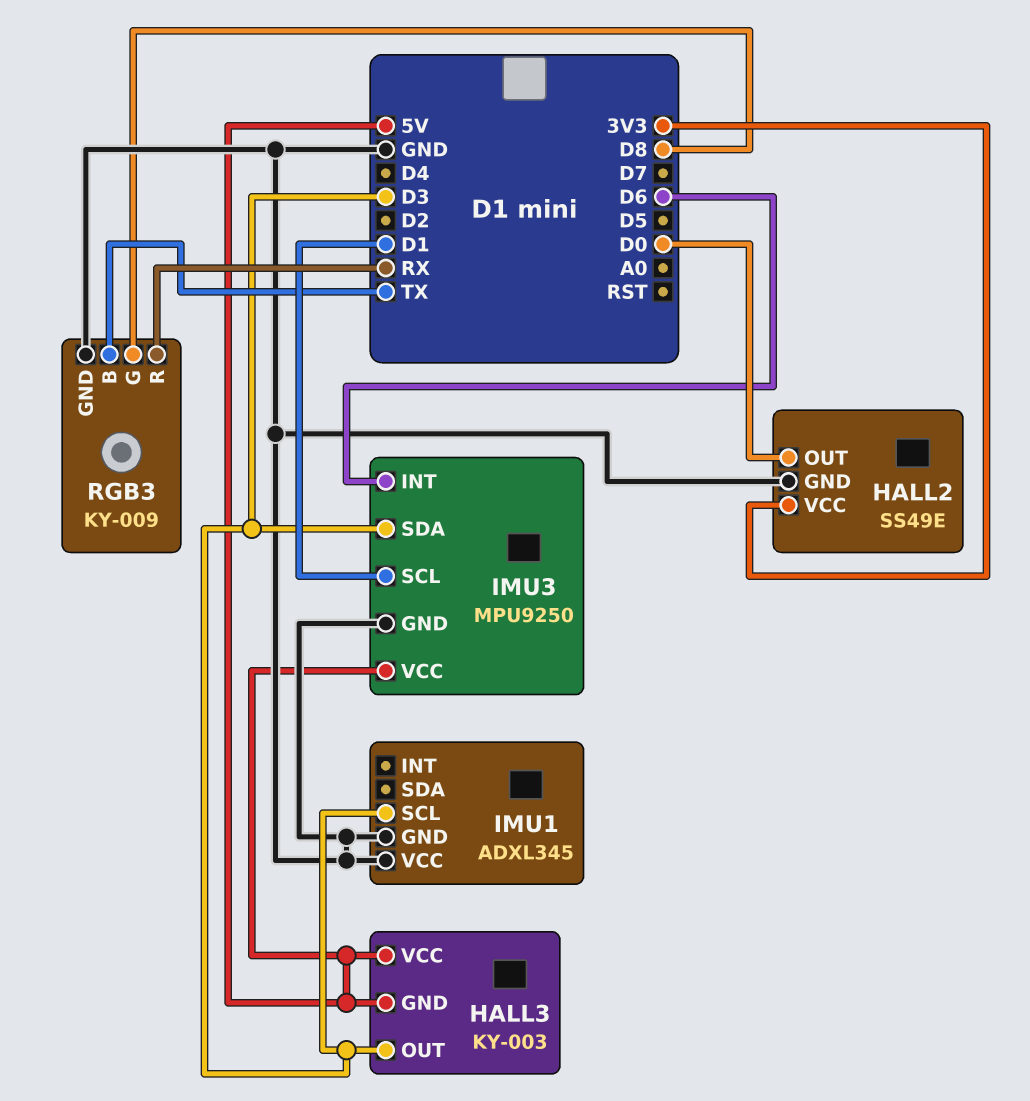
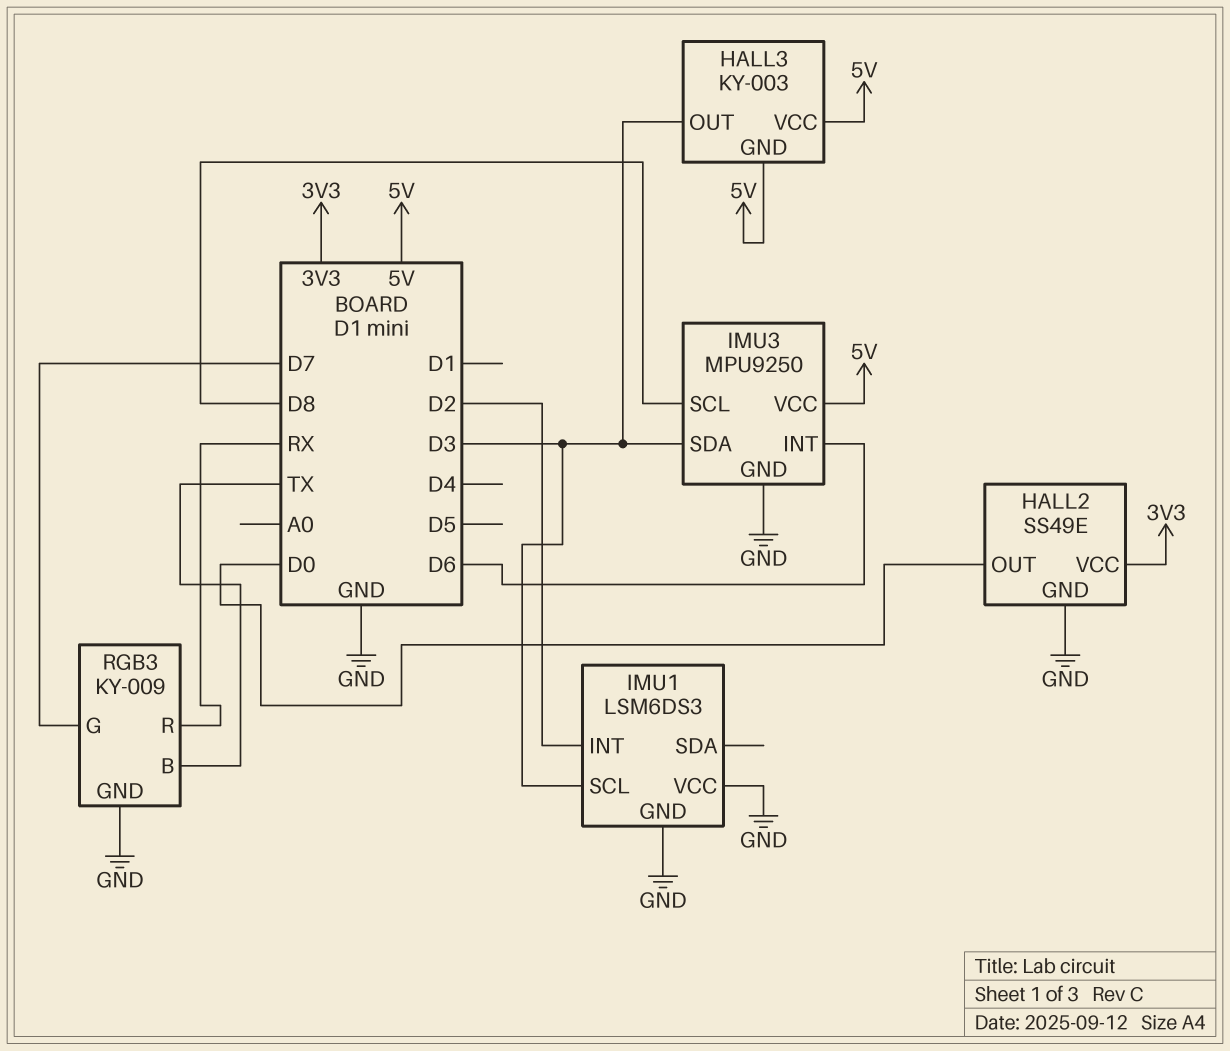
IMU1: ADXL345 -> LSM6DS3
IMU1 pin INT: none -> D2
IMU3 pin SCL: D1 -> D8
RGB3 pin G: D8 -> D7

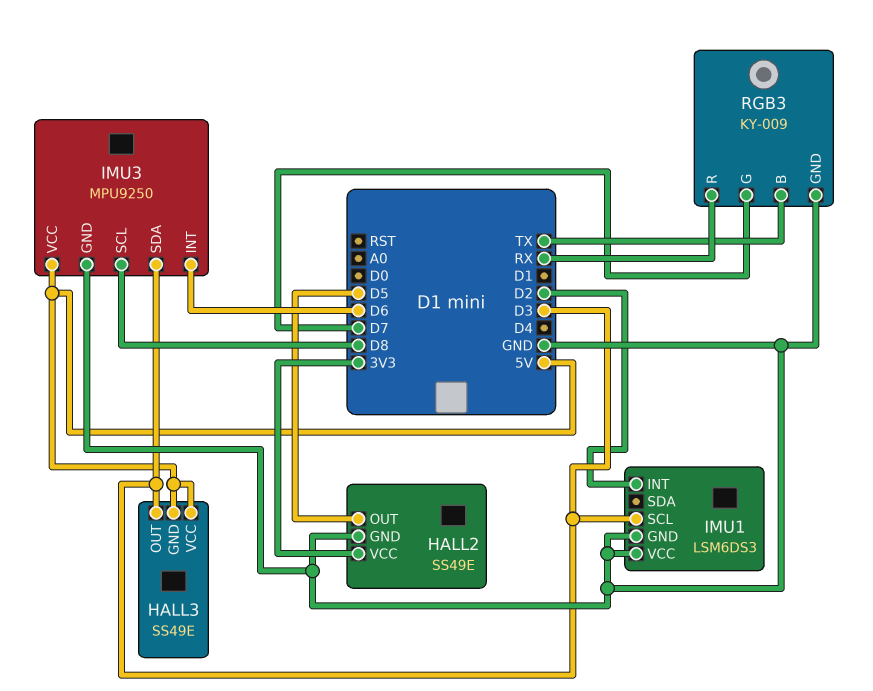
HALL2 pin OUT: D0 -> D5
HALL3: KY-003 -> SS49E

